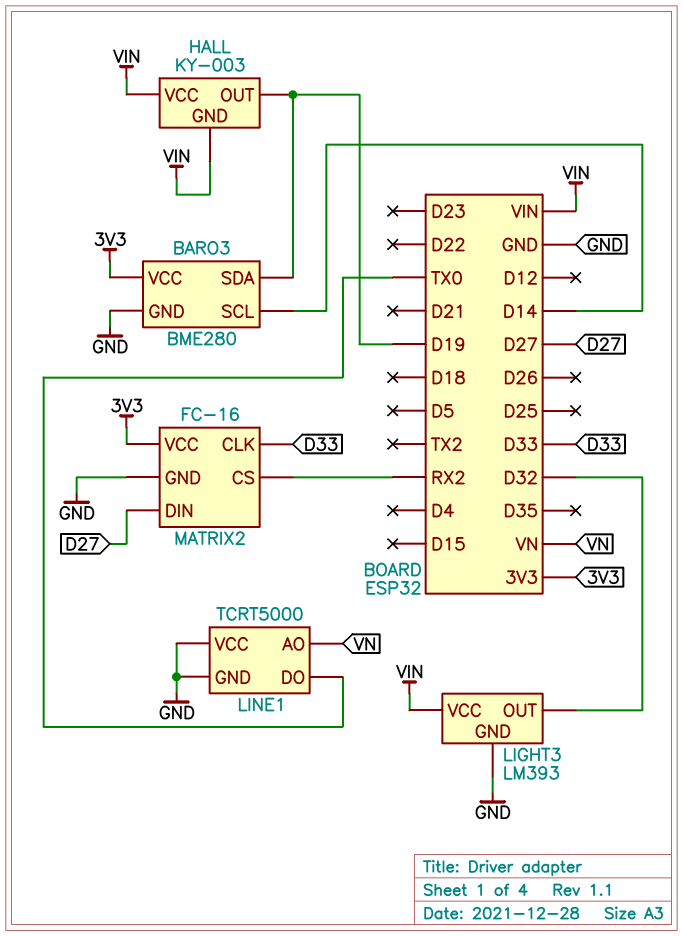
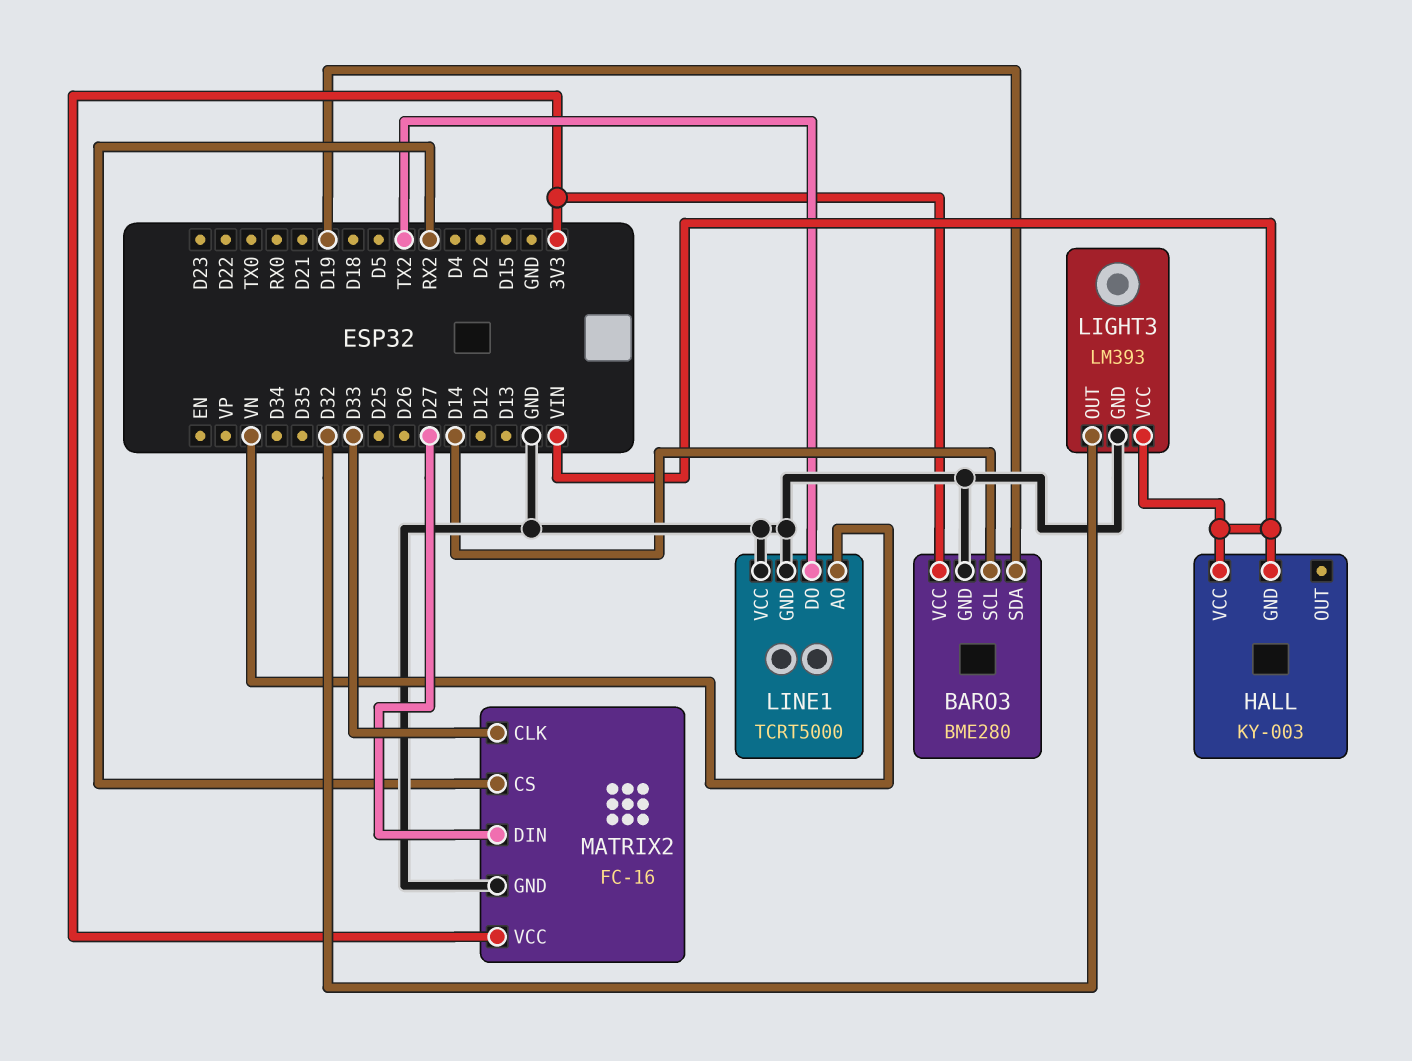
HALL pin OUT: D19 -> none
LINE1 pin DO: TX0 -> TX2

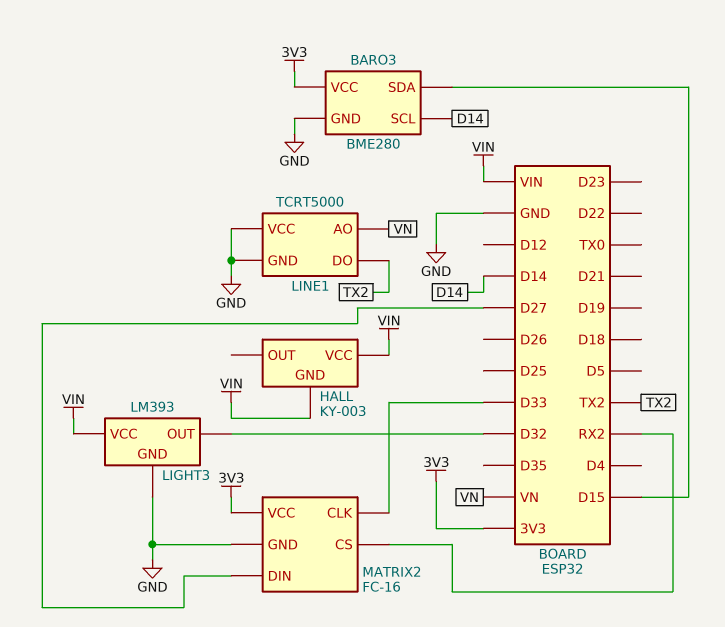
BARO3 pin SDA: D19 -> D15

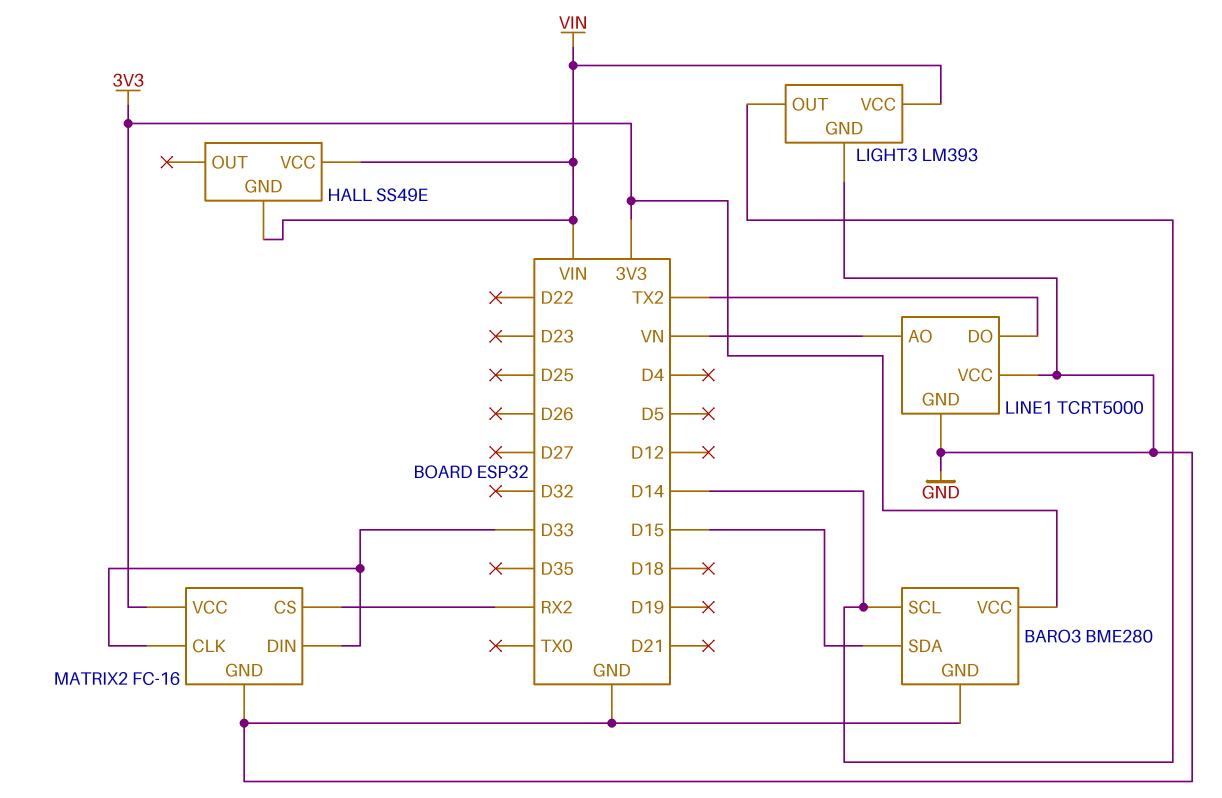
HALL: KY-003 -> SS49E
LIGHT3 pin OUT: D32 -> D14
MATRIX2 pin DIN: D27 -> D33

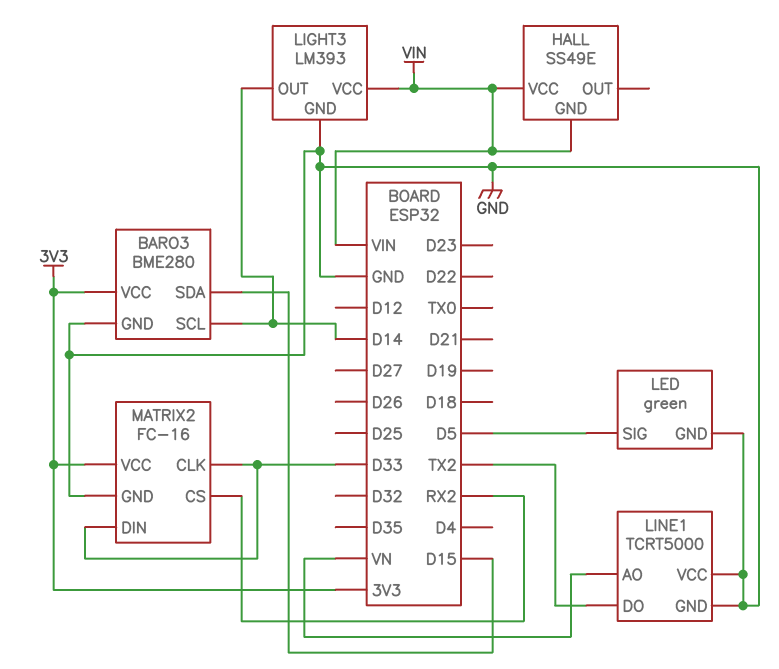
LED: none -> green
LED pin GND: none -> GND
LED pin SIG: none -> D5

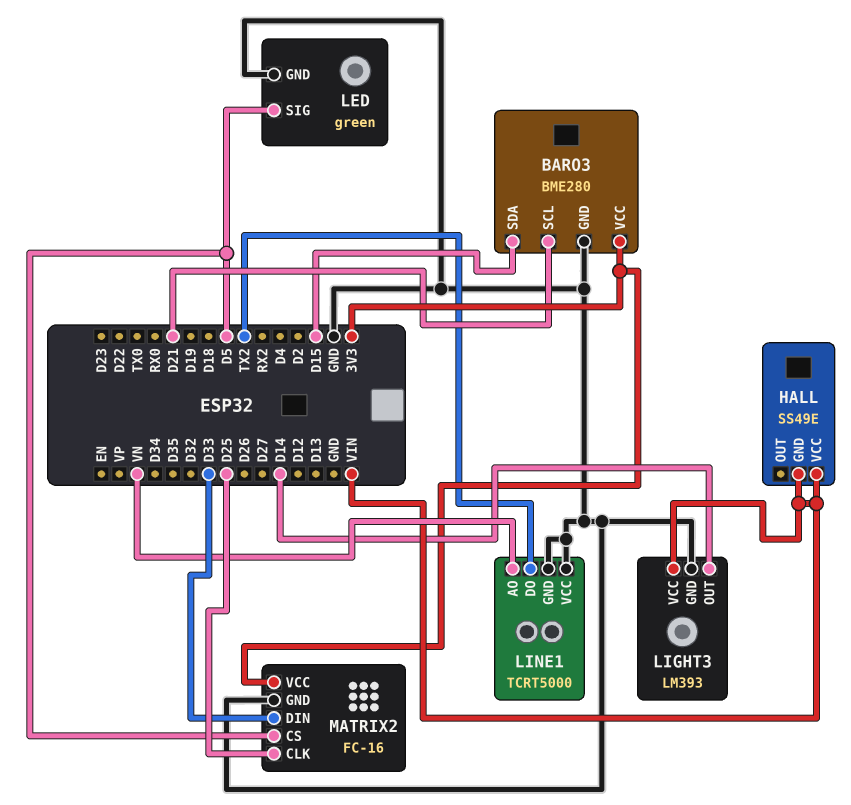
BARO3 pin SCL: D14 -> D21
MATRIX2 pin CLK: D33 -> D25
MATRIX2 pin CS: RX2 -> D5

